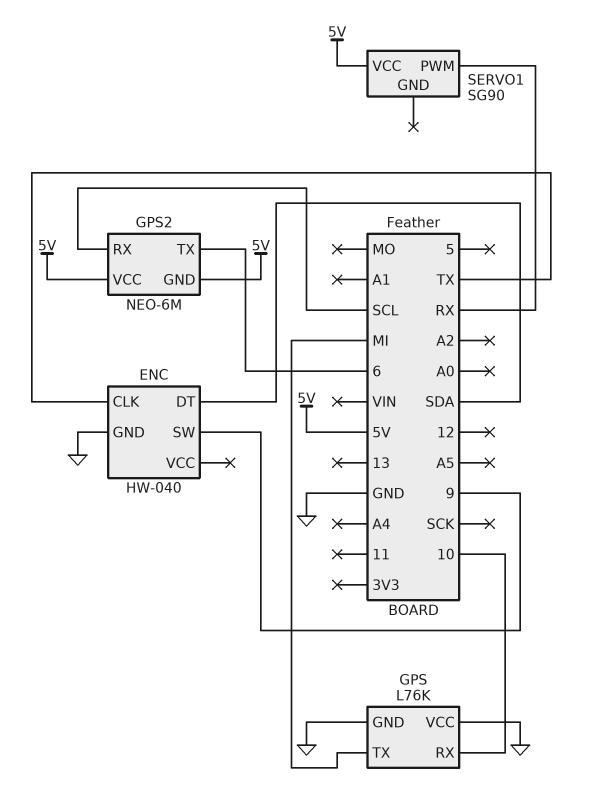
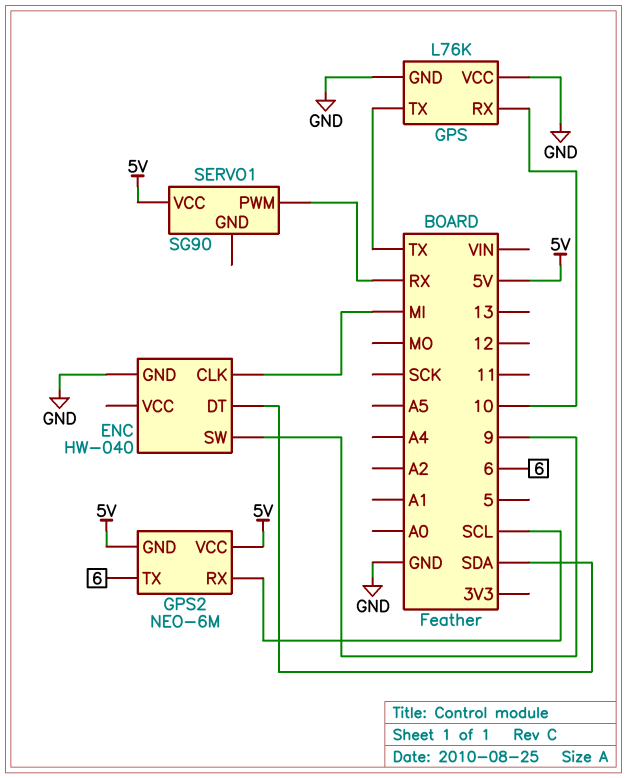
ENC pin CLK: TX -> MI
GPS pin TX: MI -> TX

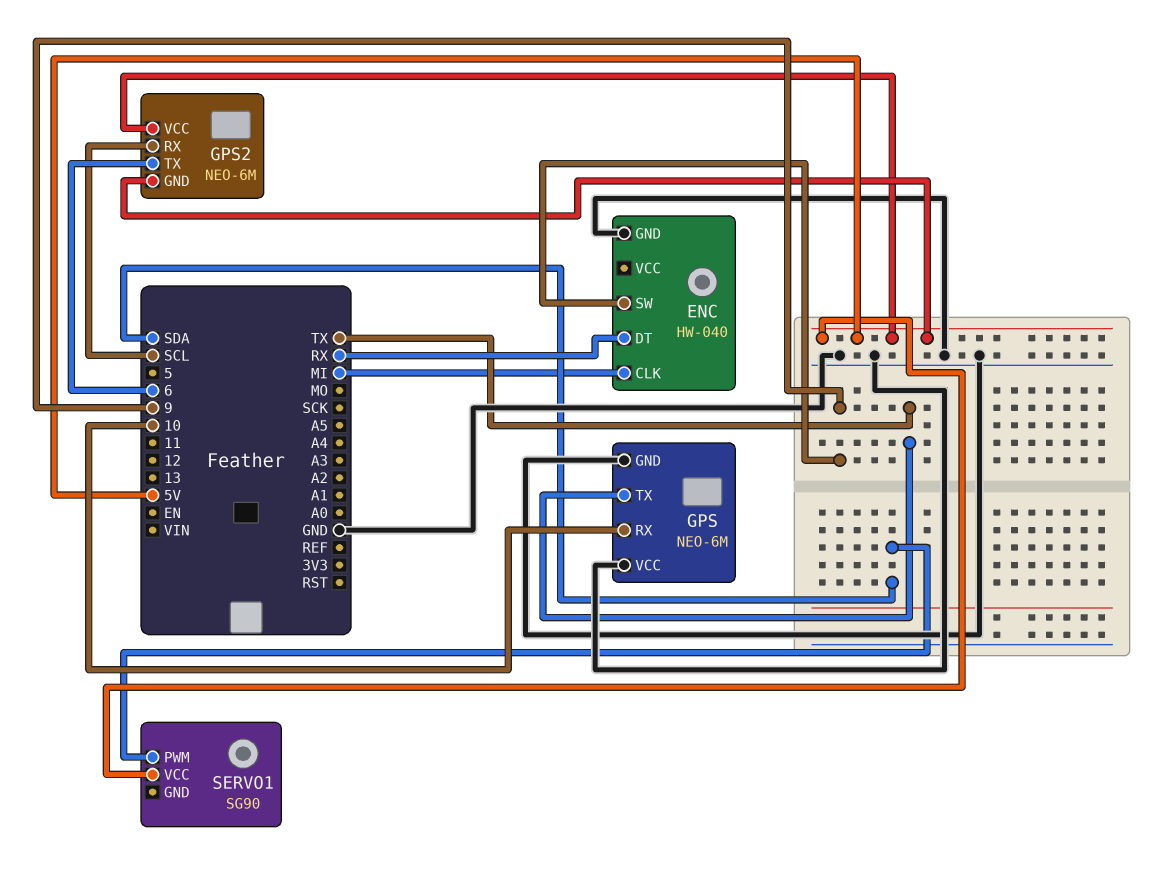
ENC pin DT: SDA -> RX
GPS: L76K -> NEO-6M
SERVO1 pin PWM: RX -> SDA

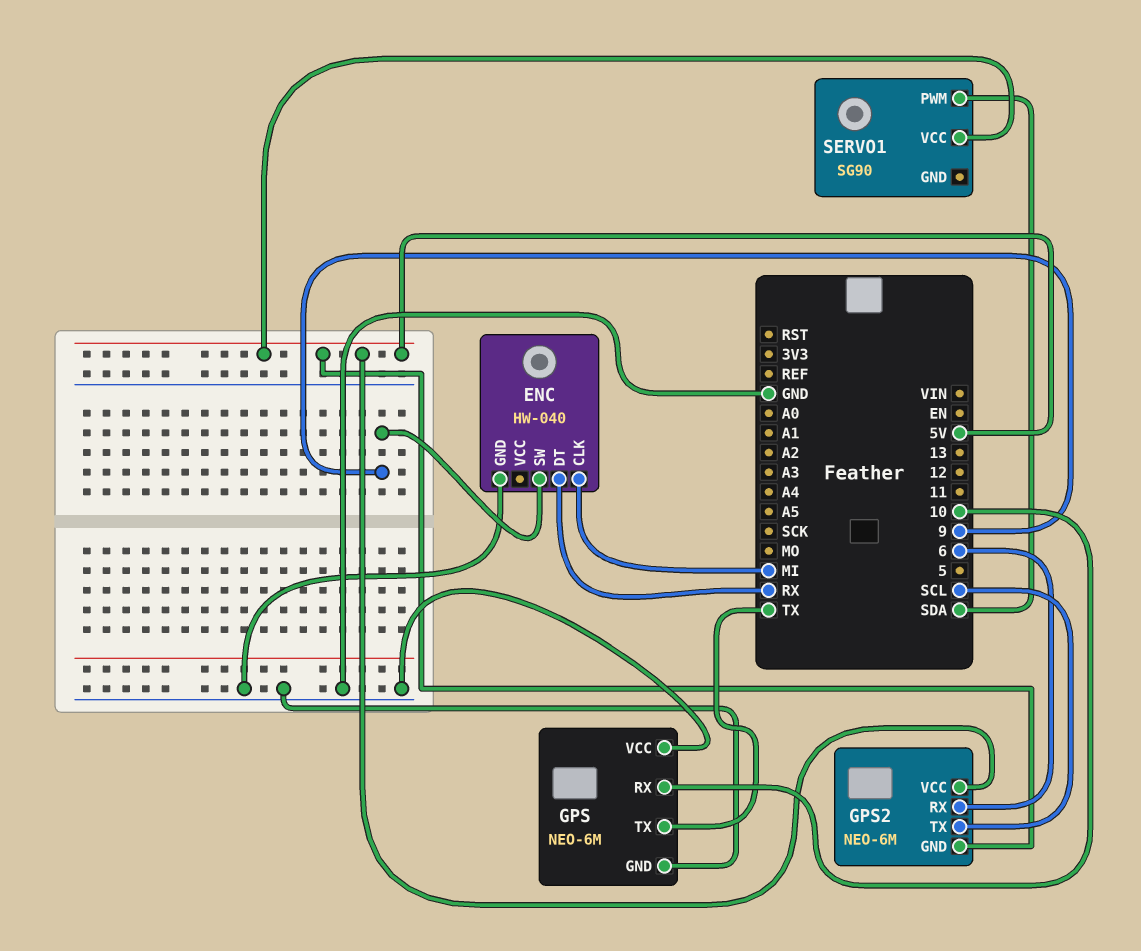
GPS2 pin RX: SCL -> 6
GPS2 pin TX: 6 -> SCL

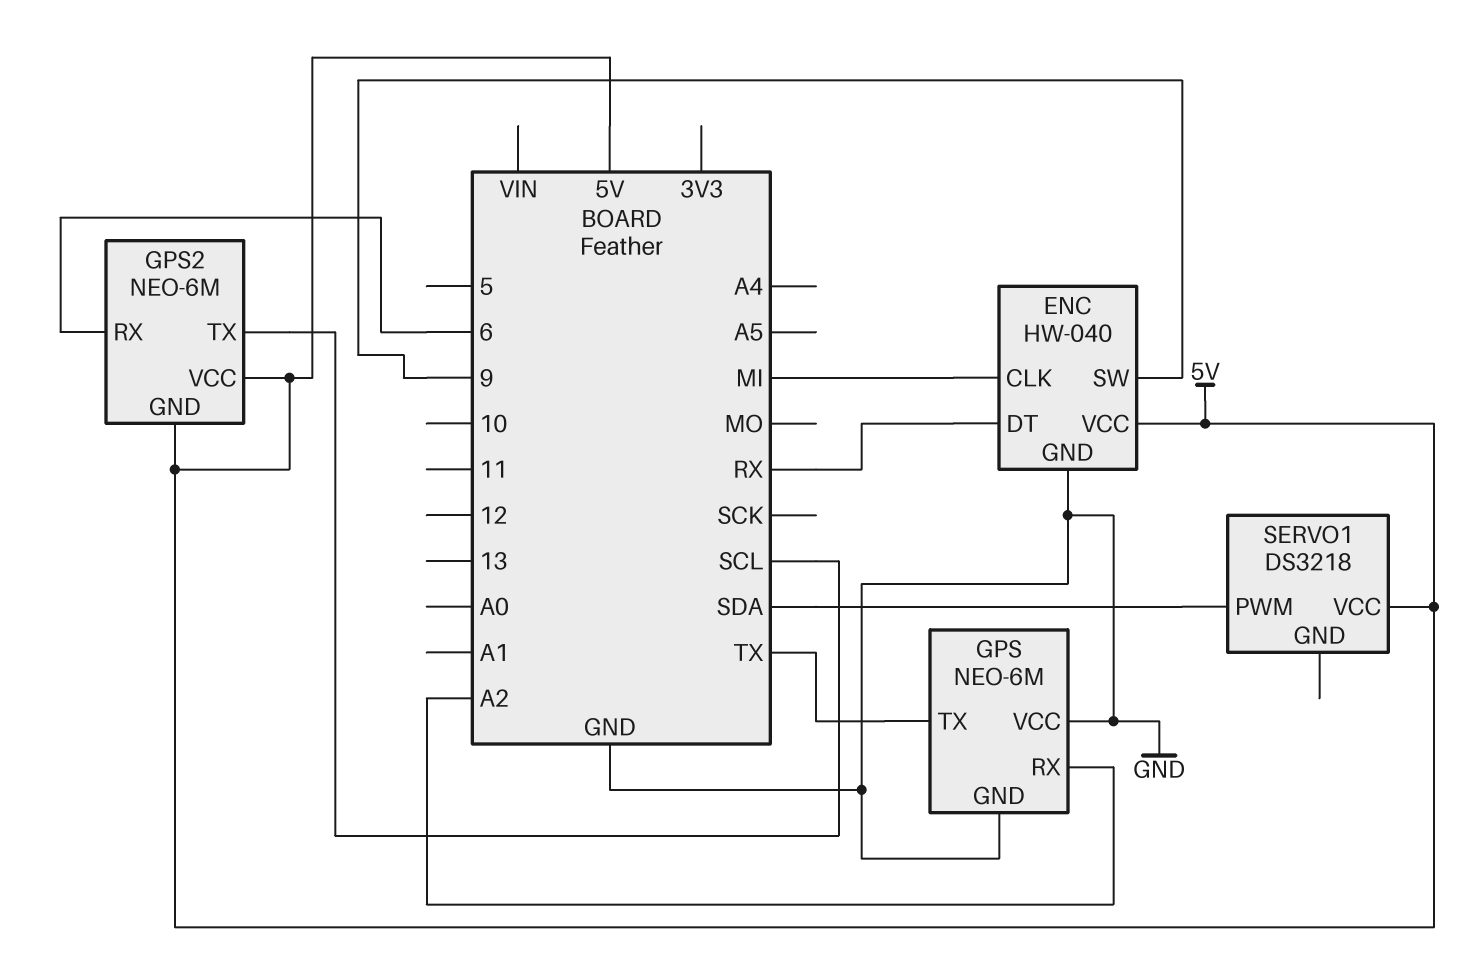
ENC pin VCC: none -> 5V
GPS pin RX: 10 -> A2
SERVO1: SG90 -> DS3218

